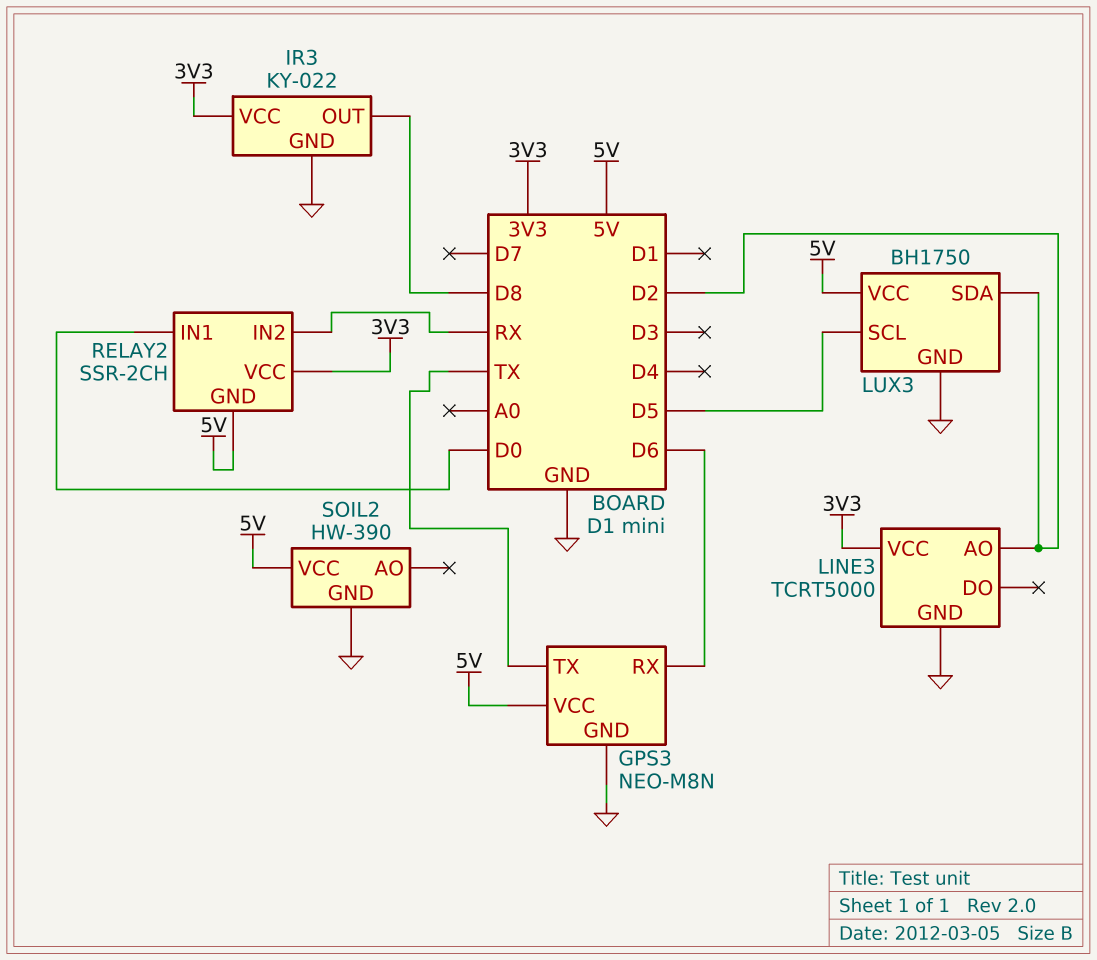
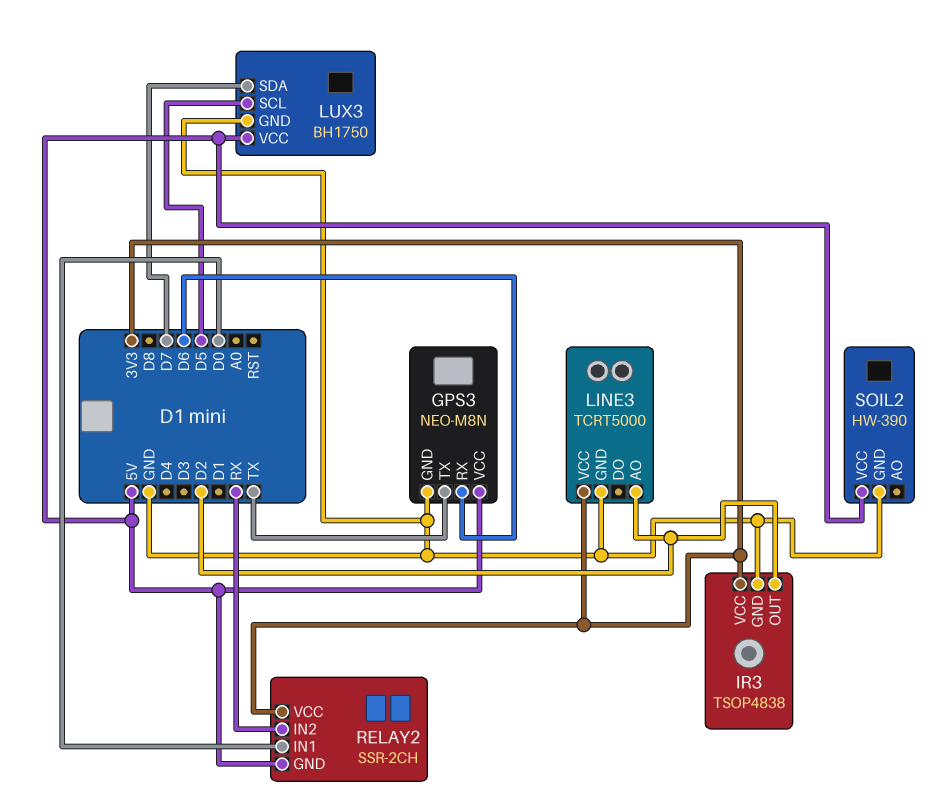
IR3: KY-022 -> TSOP4838
IR3 pin OUT: D8 -> D2
LUX3 pin SDA: D2 -> D7

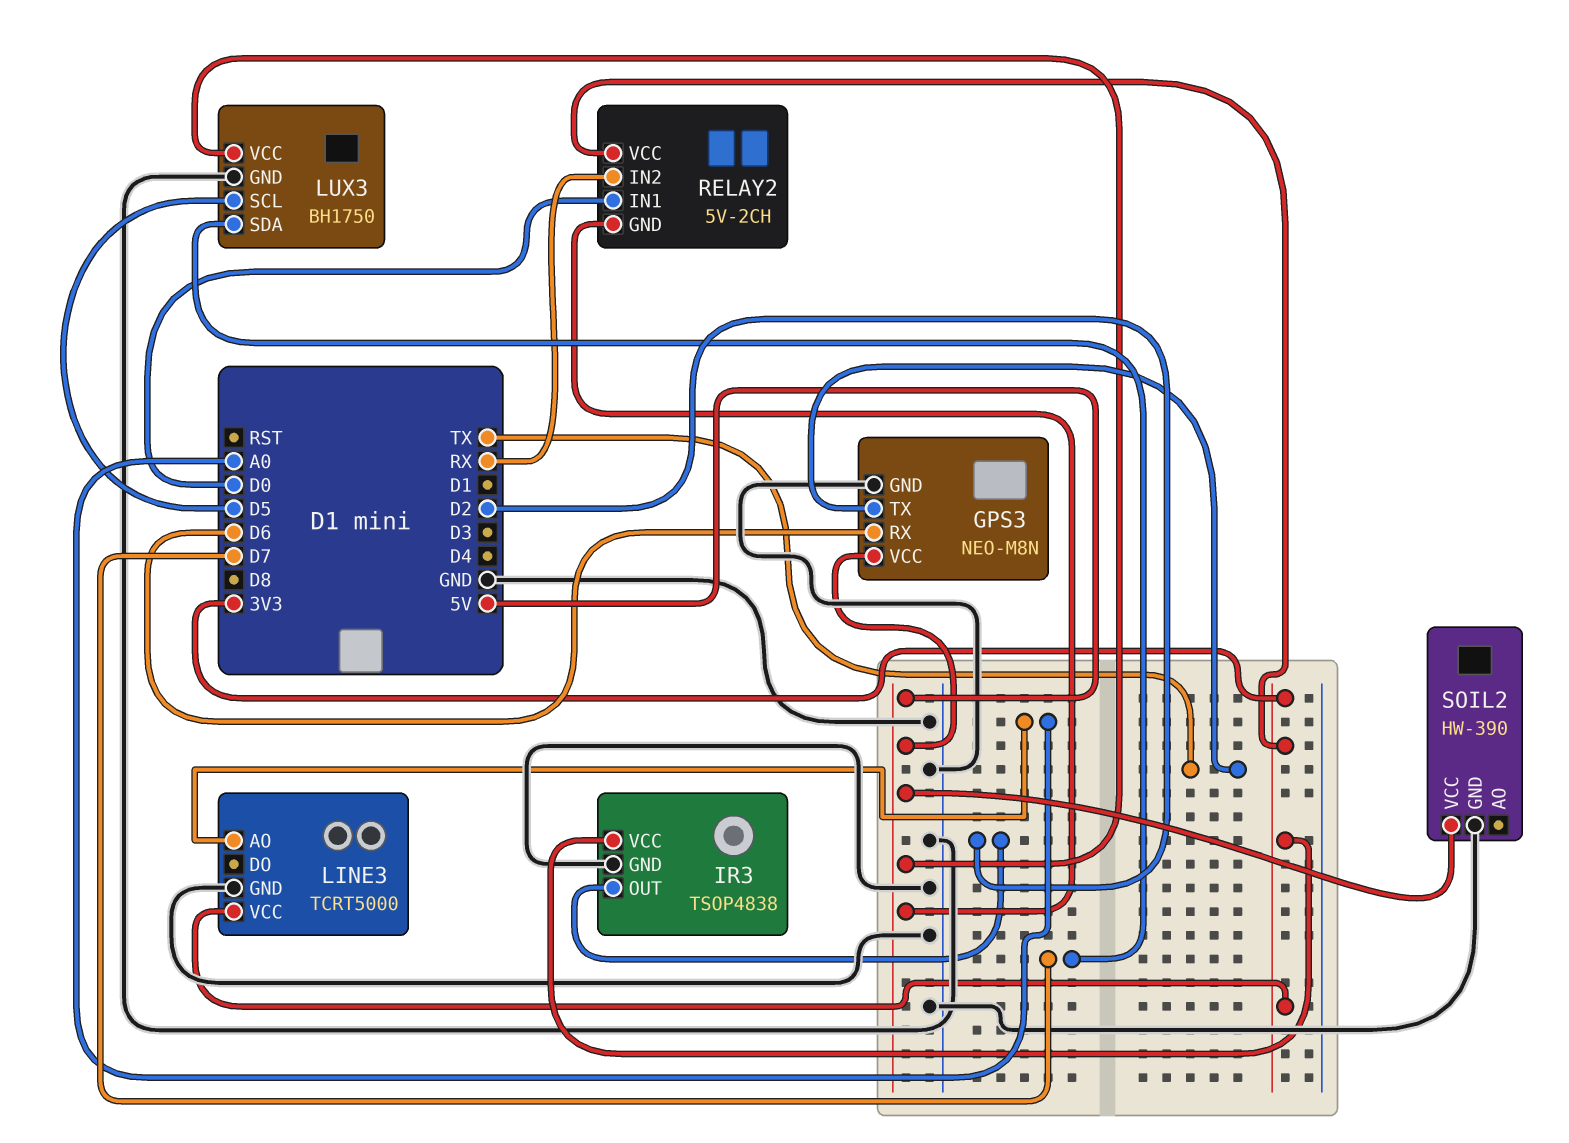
LINE3 pin AO: D2 -> A0
RELAY2: SSR-2CH -> 5V-2CH

